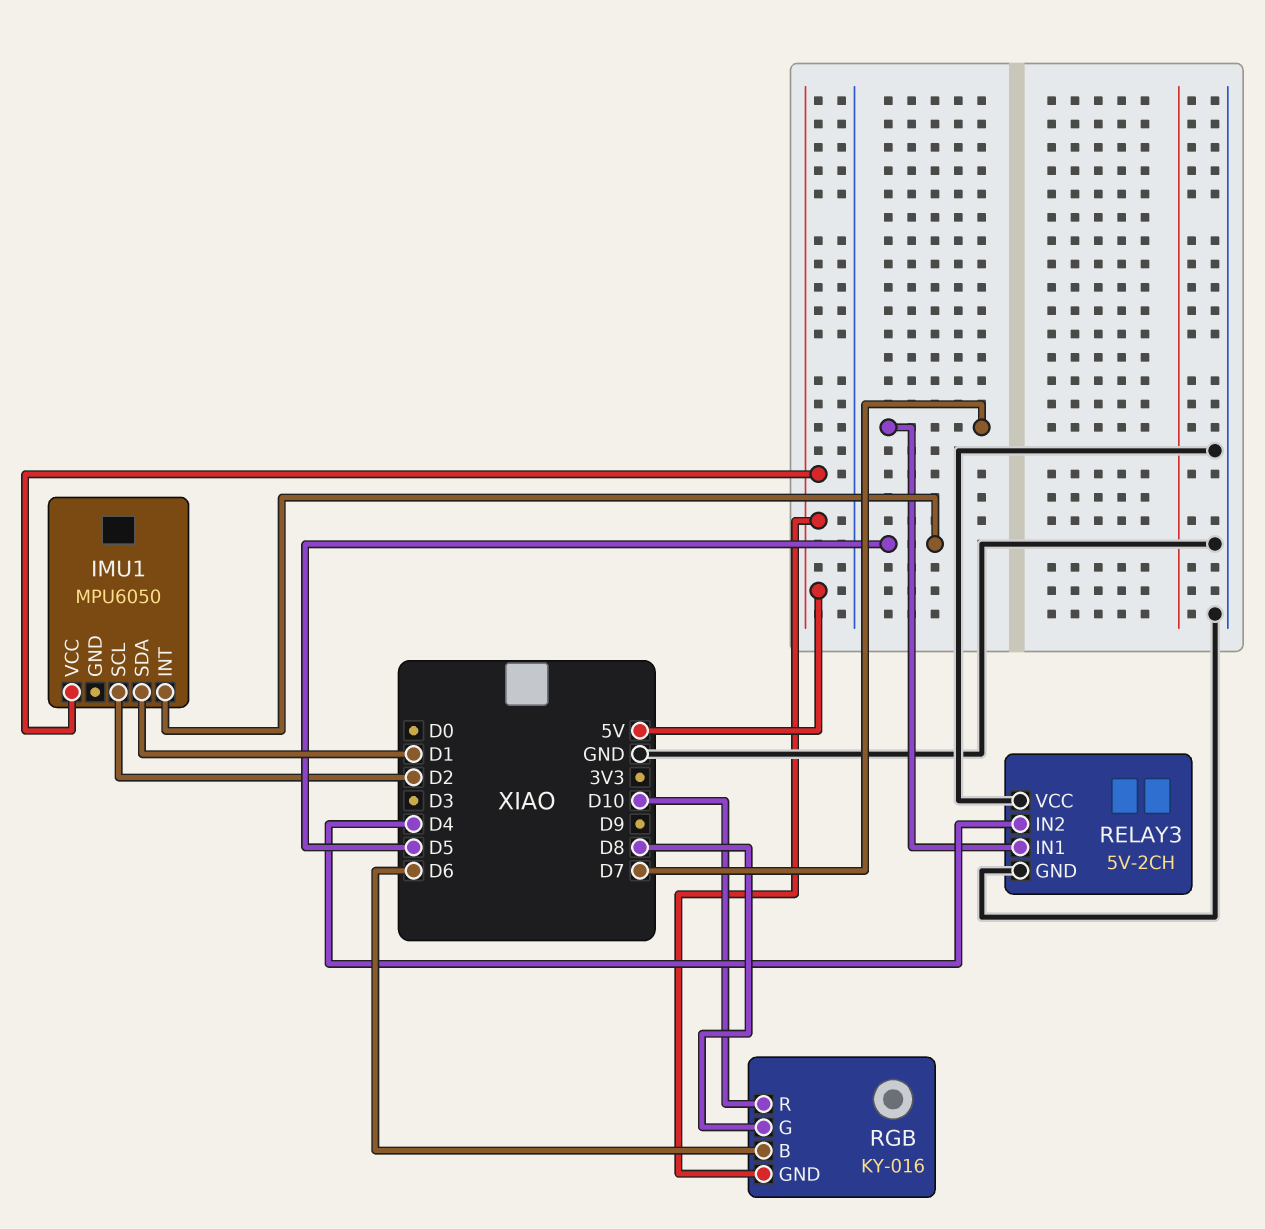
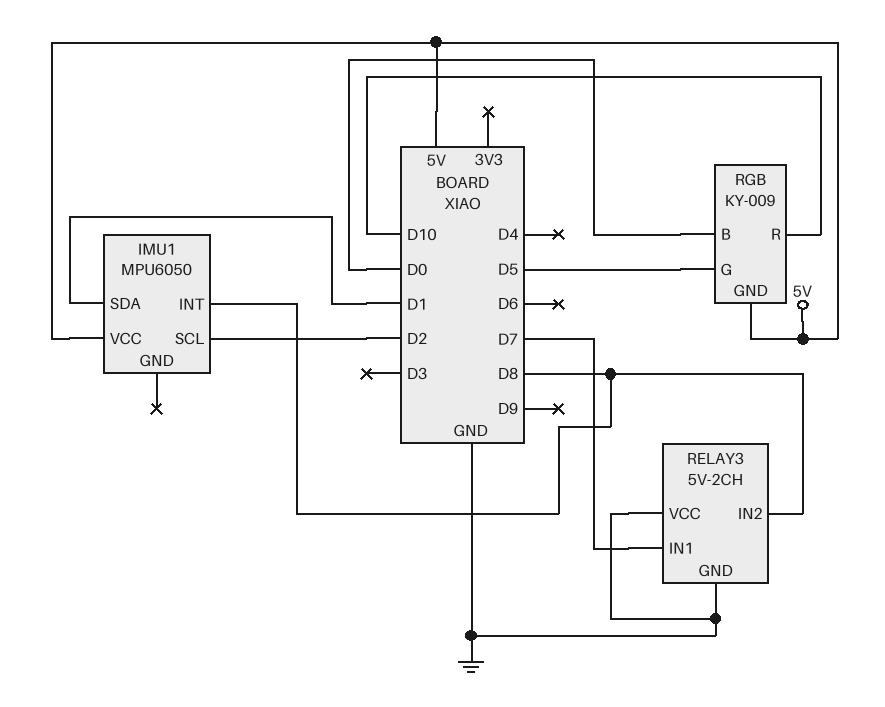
IMU1 pin INT: D5 -> D8
RELAY3 pin IN2: D4 -> D8
RGB: KY-016 -> KY-009
RGB pin B: D6 -> D0
RGB pin G: D8 -> D5

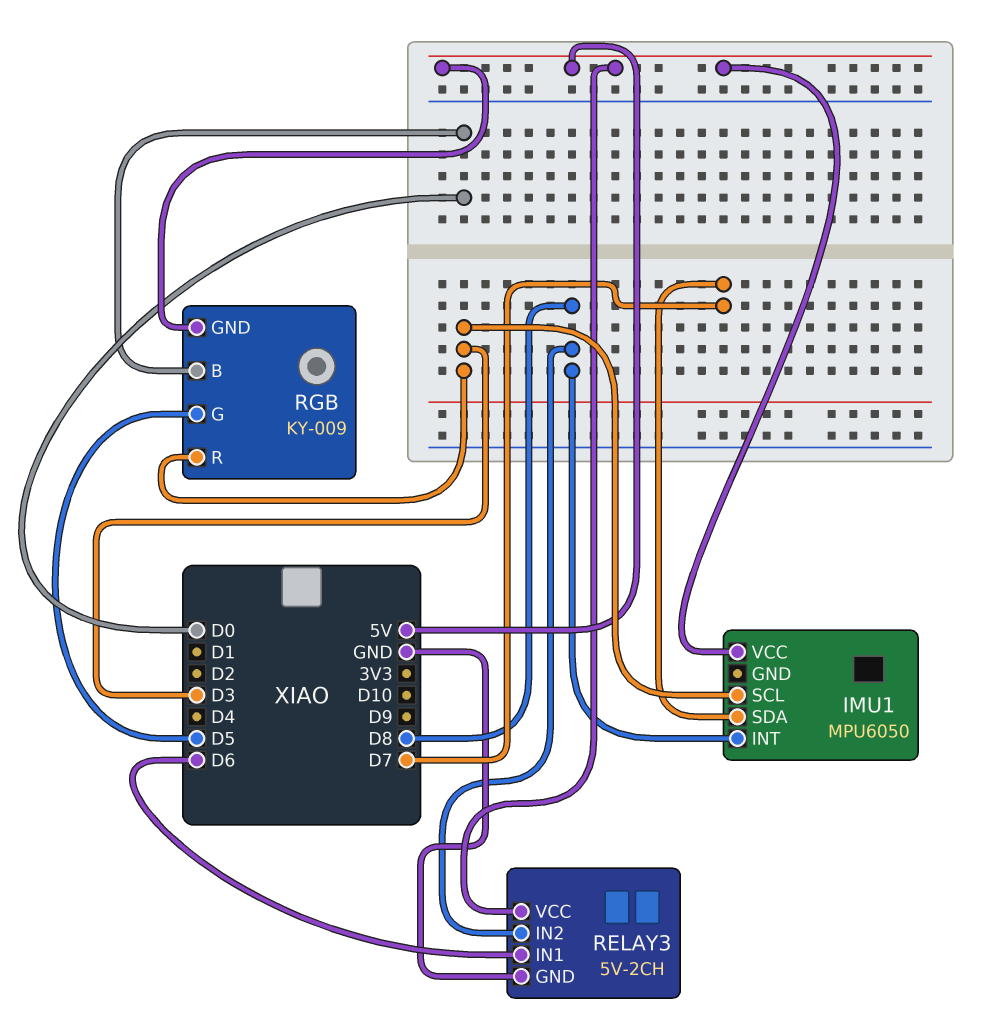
IMU1 pin SCL: D2 -> D3
IMU1 pin SDA: D1 -> D7
RELAY3 pin IN1: D7 -> D6
RELAY3 pin VCC: GND -> 5V
RGB pin R: D10 -> D3

